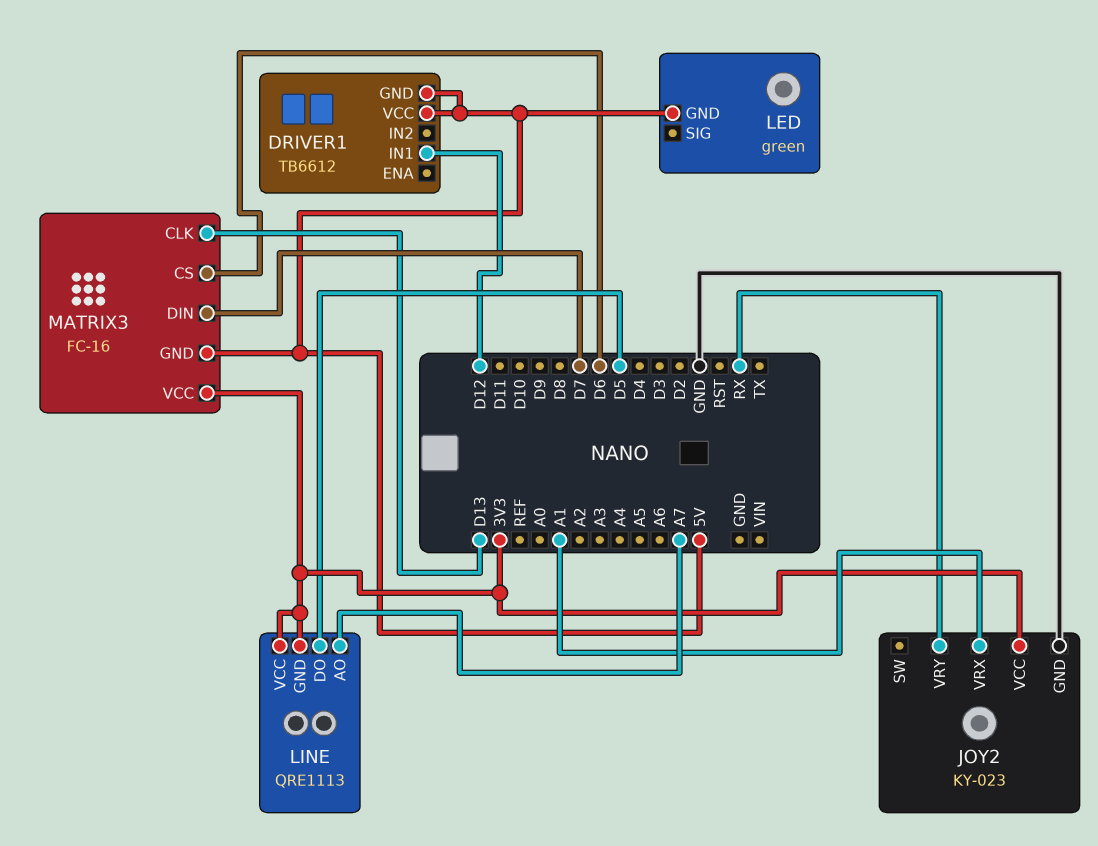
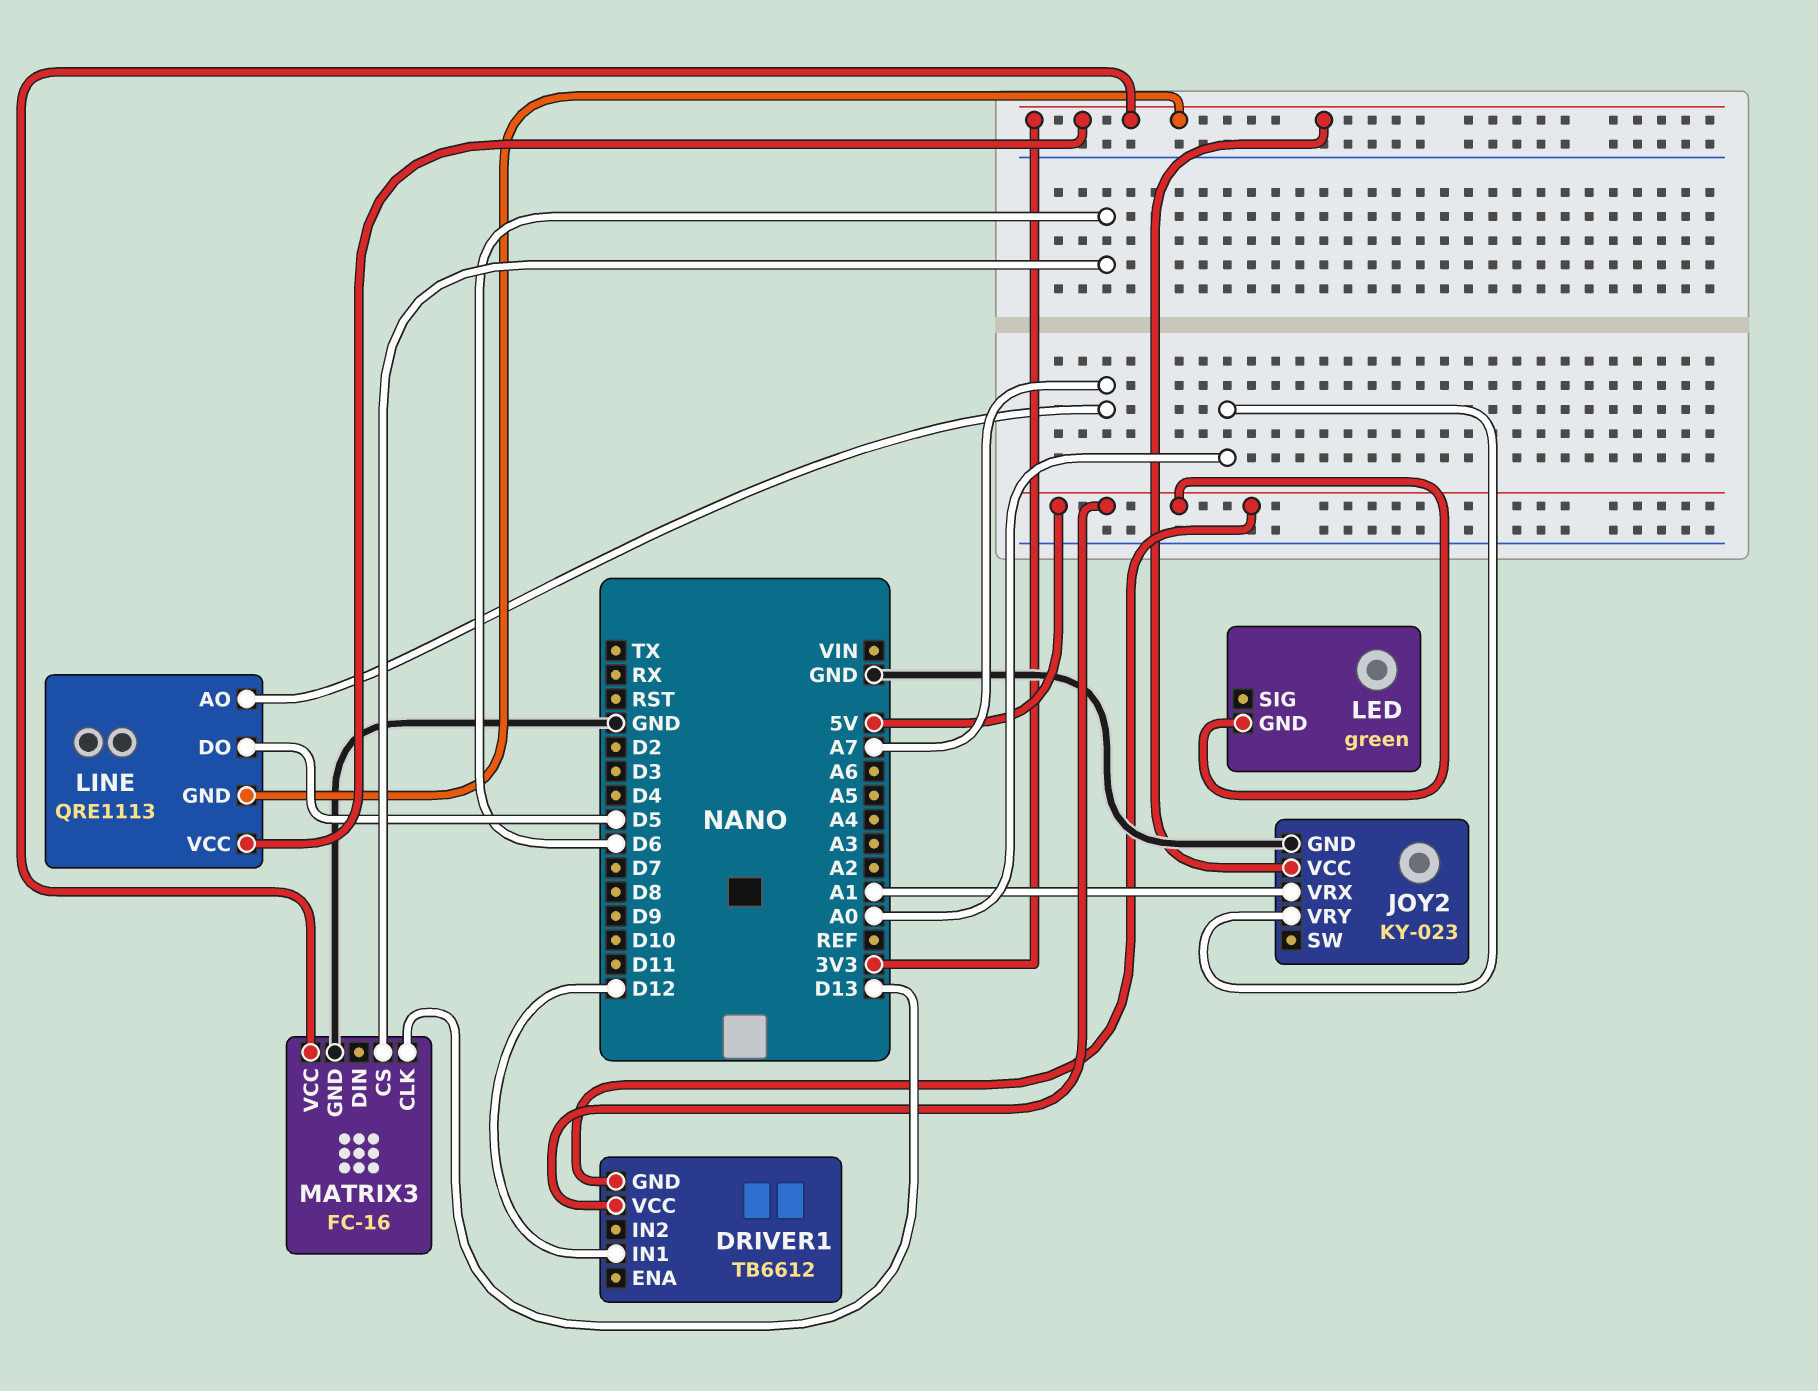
JOY2 pin VRY: RX -> A0
MATRIX3 pin DIN: D7 -> none
MATRIX3 pin GND: 5V -> GND

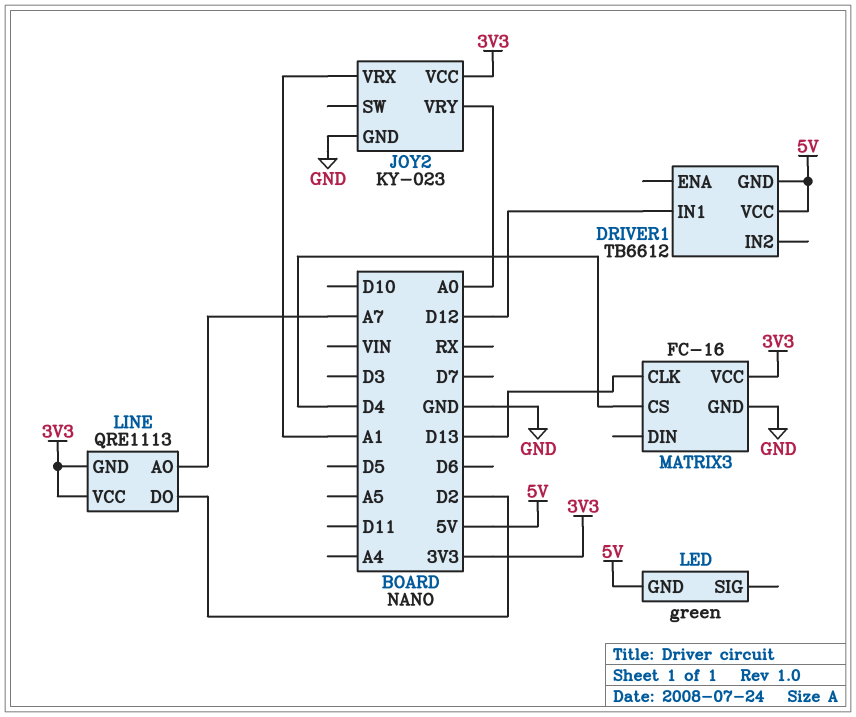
LINE pin DO: D5 -> D2
MATRIX3 pin CS: D6 -> D4

